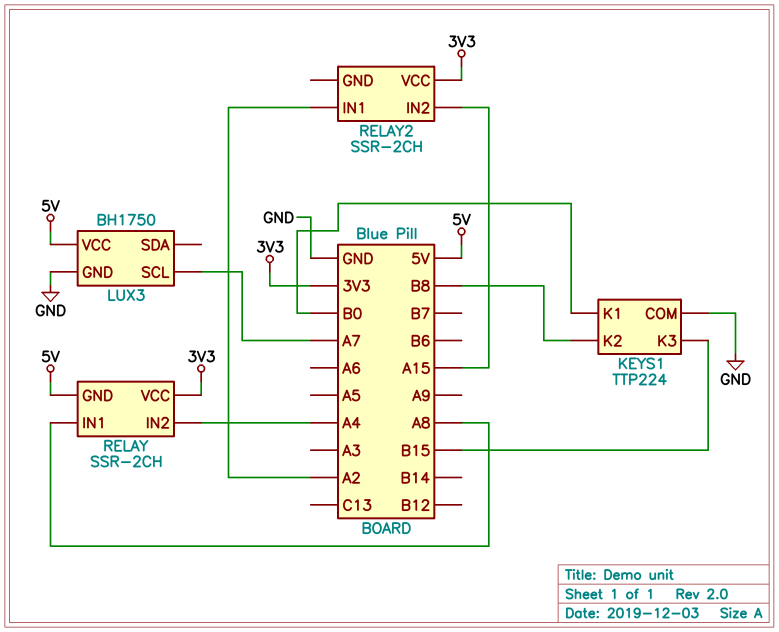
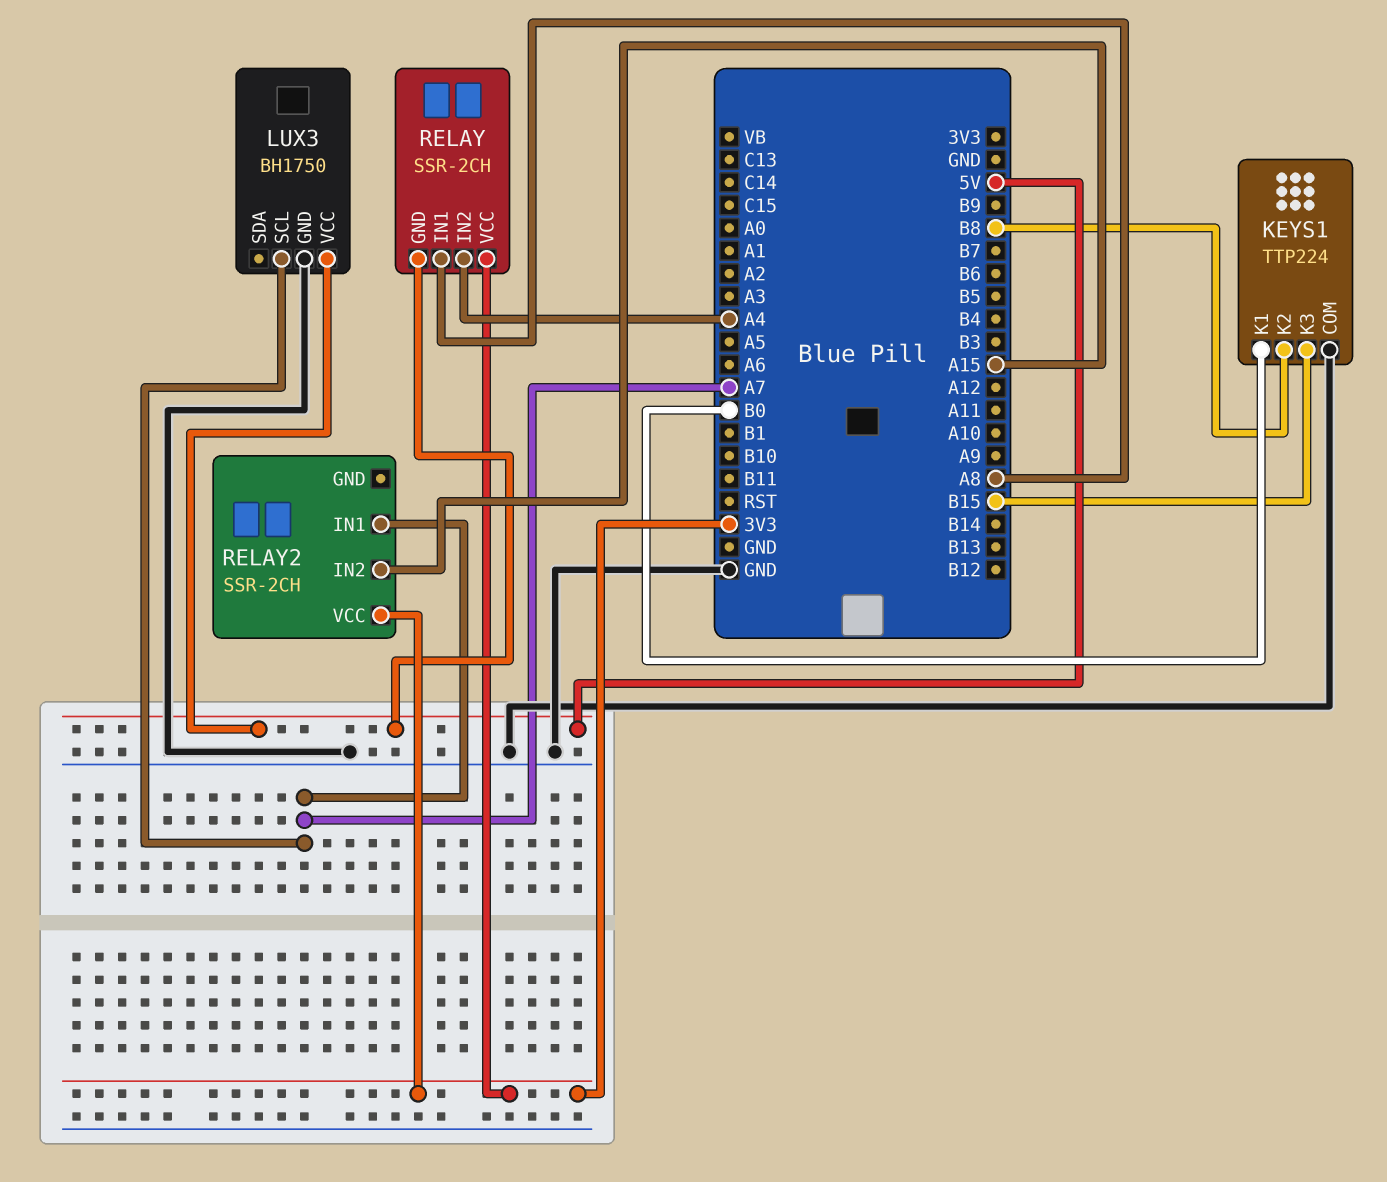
RELAY2 pin IN1: A2 -> A7

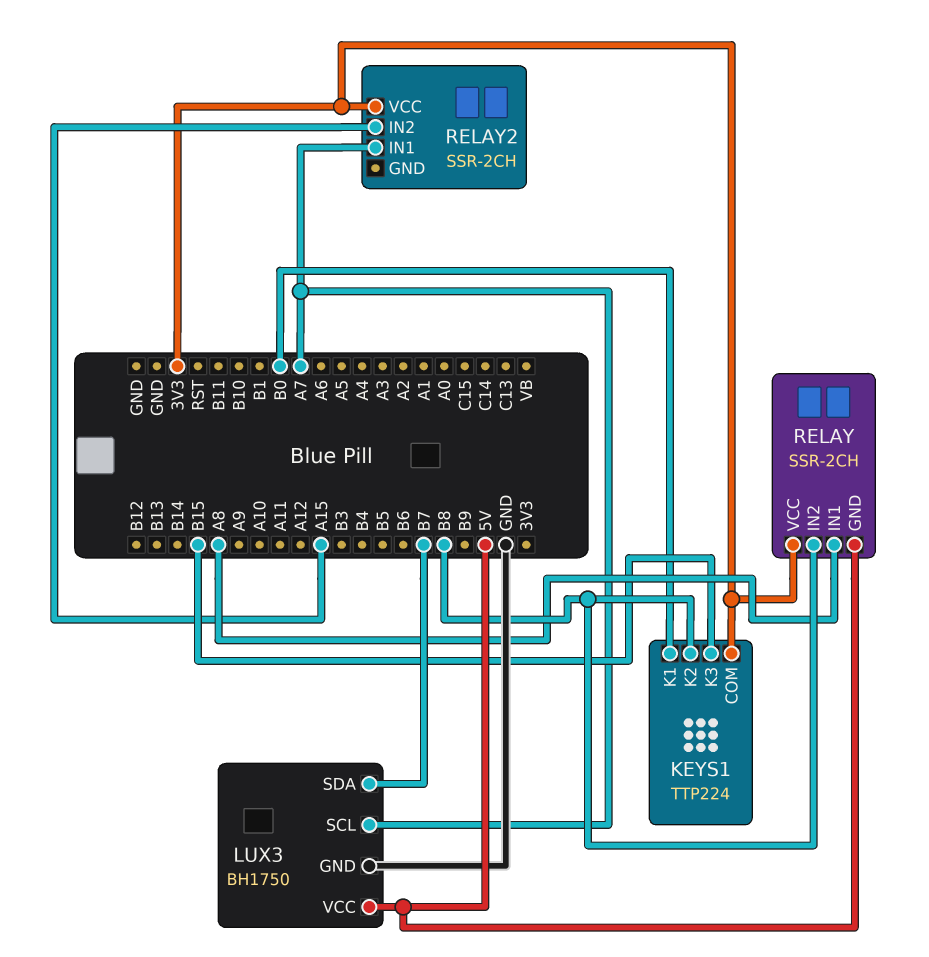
KEYS1 pin COM: GND -> 3V3
LUX3 pin SDA: none -> B7
RELAY pin IN2: A4 -> B8

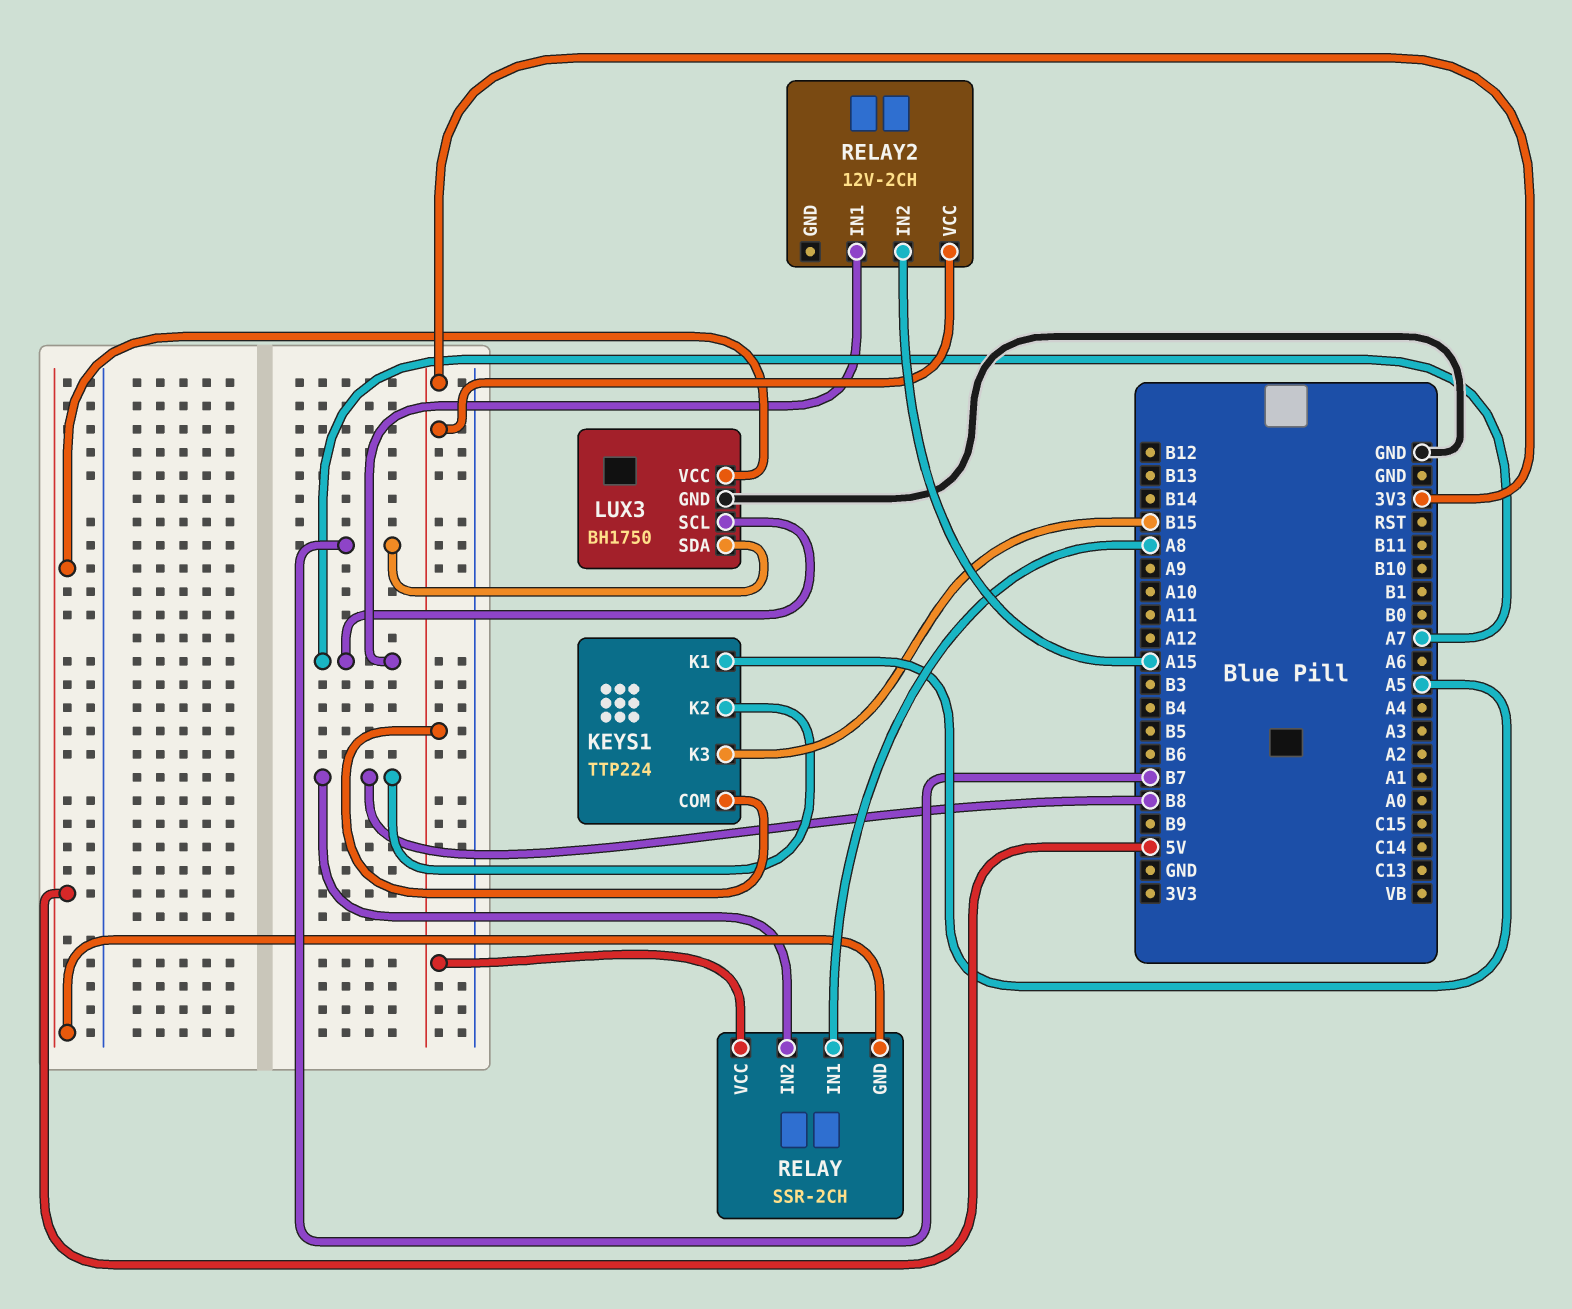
KEYS1 pin K1: B0 -> A5
RELAY2: SSR-2CH -> 12V-2CH

